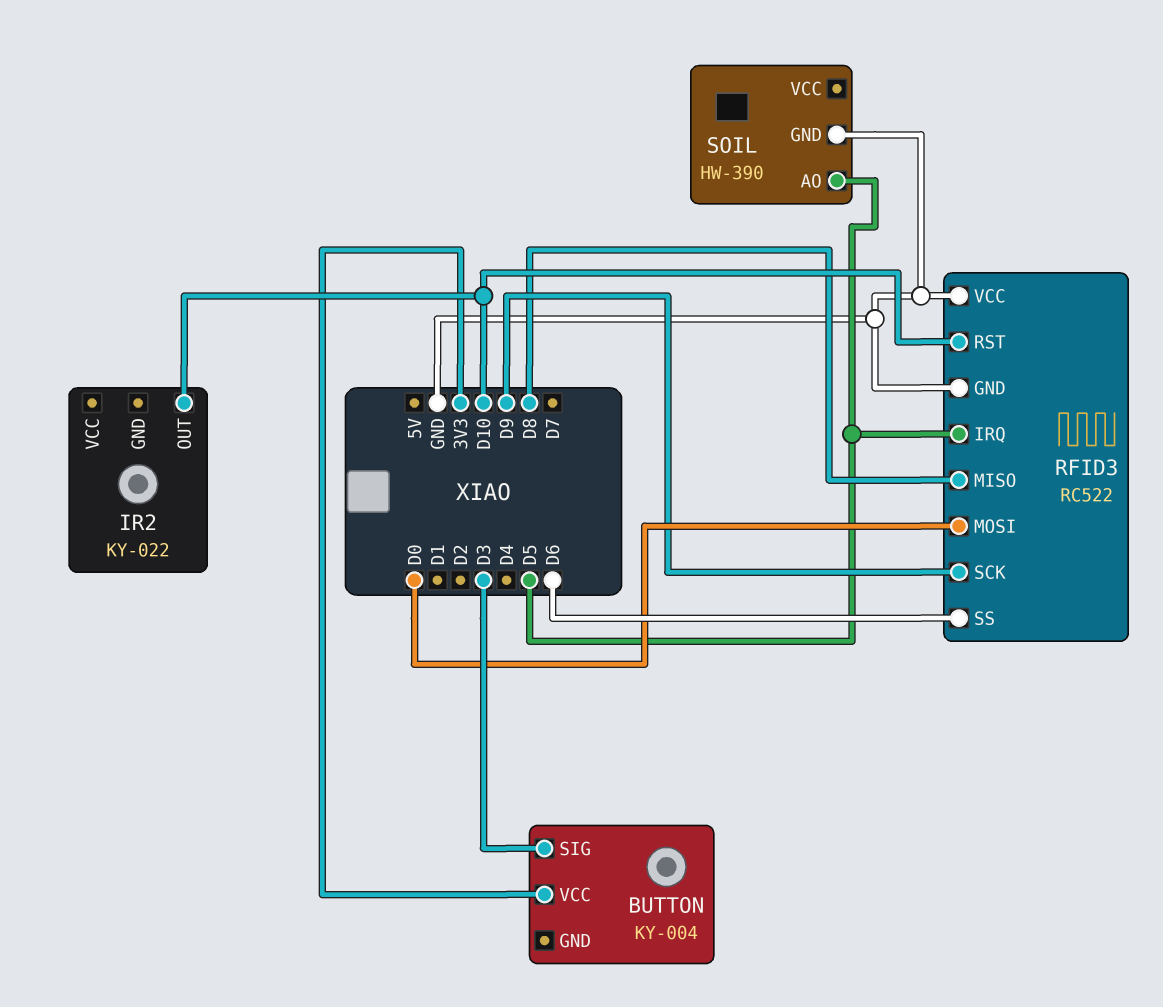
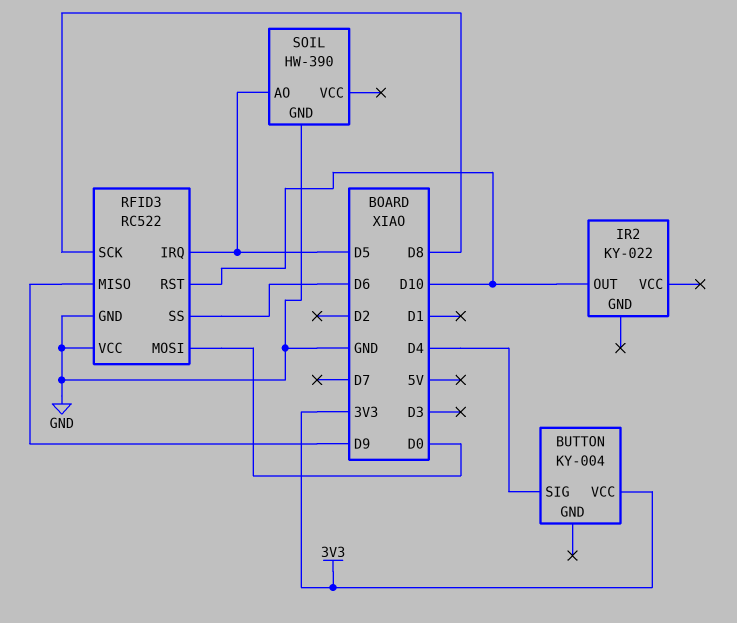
BUTTON pin SIG: D3 -> D4
RFID3 pin MISO: D8 -> D9
RFID3 pin SCK: D9 -> D8

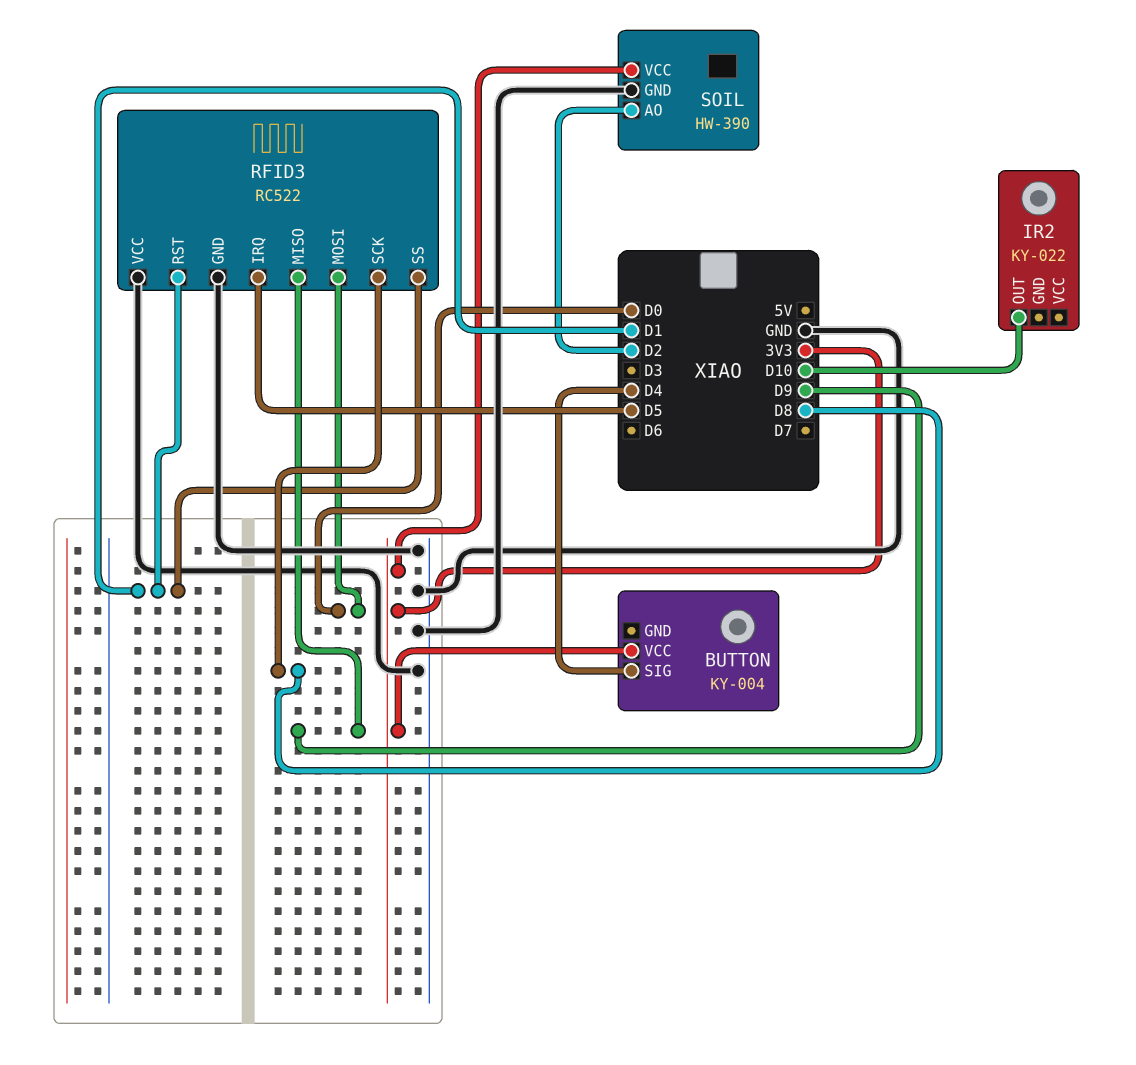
RFID3 pin RST: D10 -> D1
RFID3 pin SS: D6 -> D1
SOIL pin AO: D5 -> D2
SOIL pin VCC: none -> 3V3

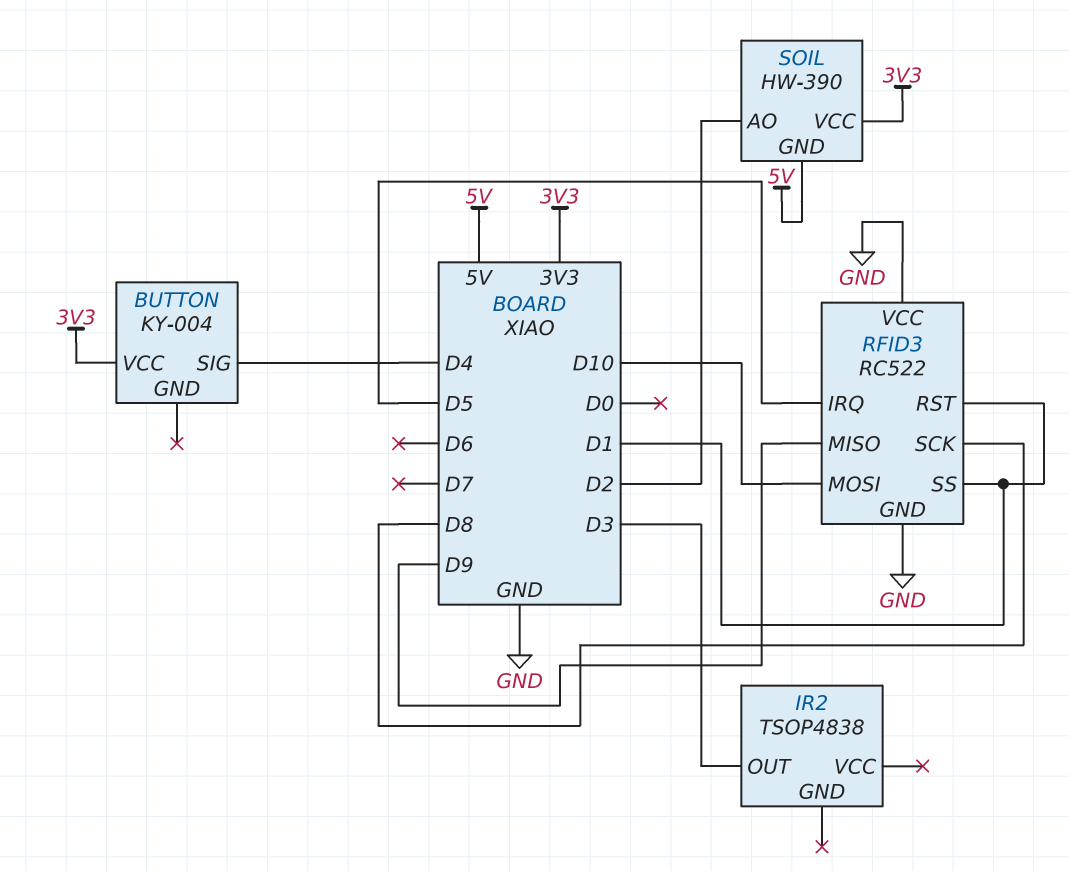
IR2: KY-022 -> TSOP4838
IR2 pin OUT: D10 -> D3
RFID3 pin MOSI: D0 -> D10
SOIL pin GND: GND -> 5V

